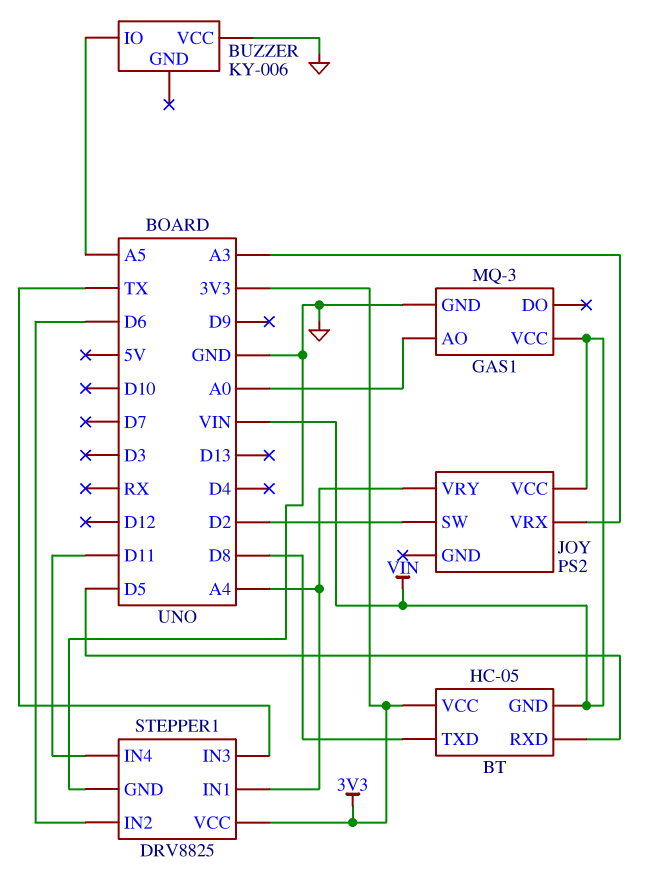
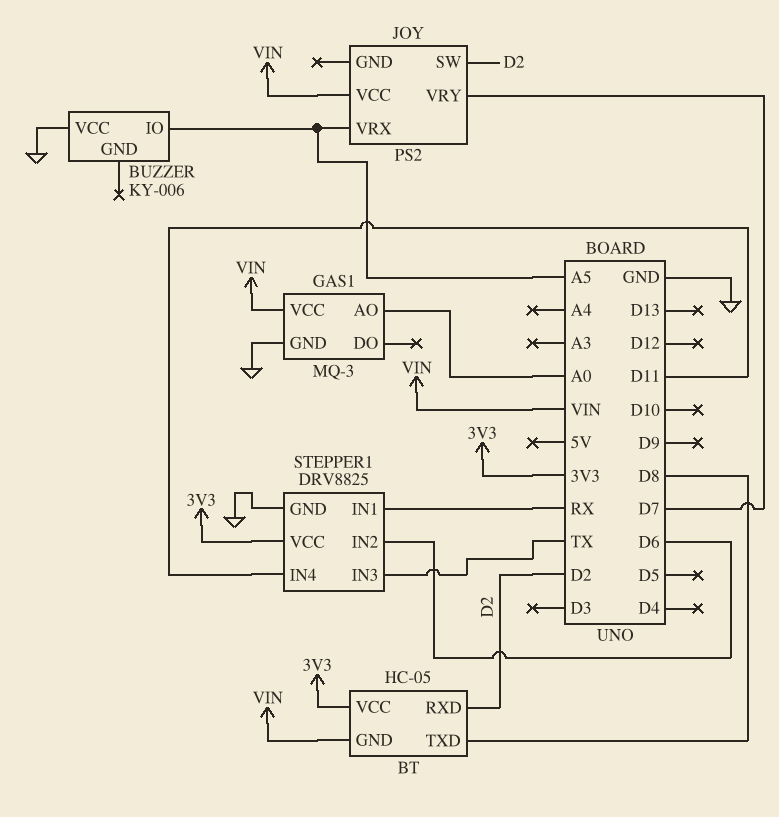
BT pin RXD: D5 -> D2
JOY pin VRX: A3 -> A5
JOY pin VRY: A4 -> D7
STEPPER1 pin IN1: A4 -> RX

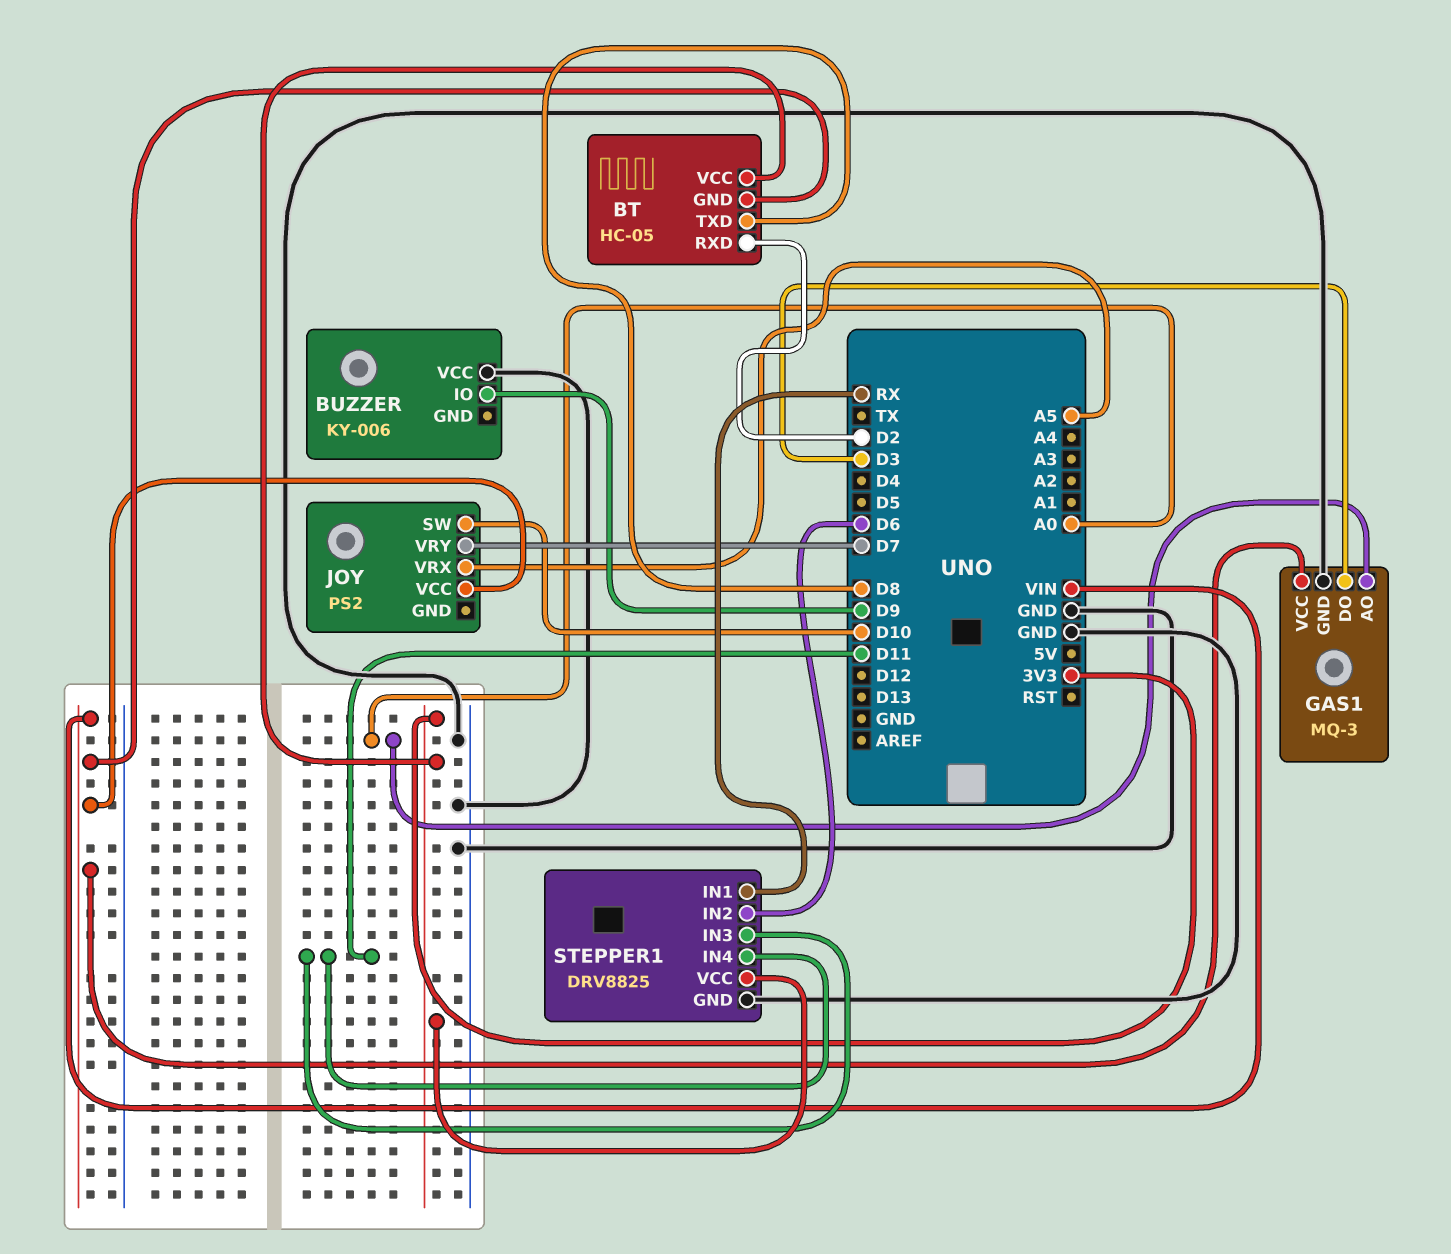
BUZZER pin IO: A5 -> D9
GAS1 pin DO: none -> D3
JOY pin SW: D2 -> D10
STEPPER1 pin IN3: TX -> D11

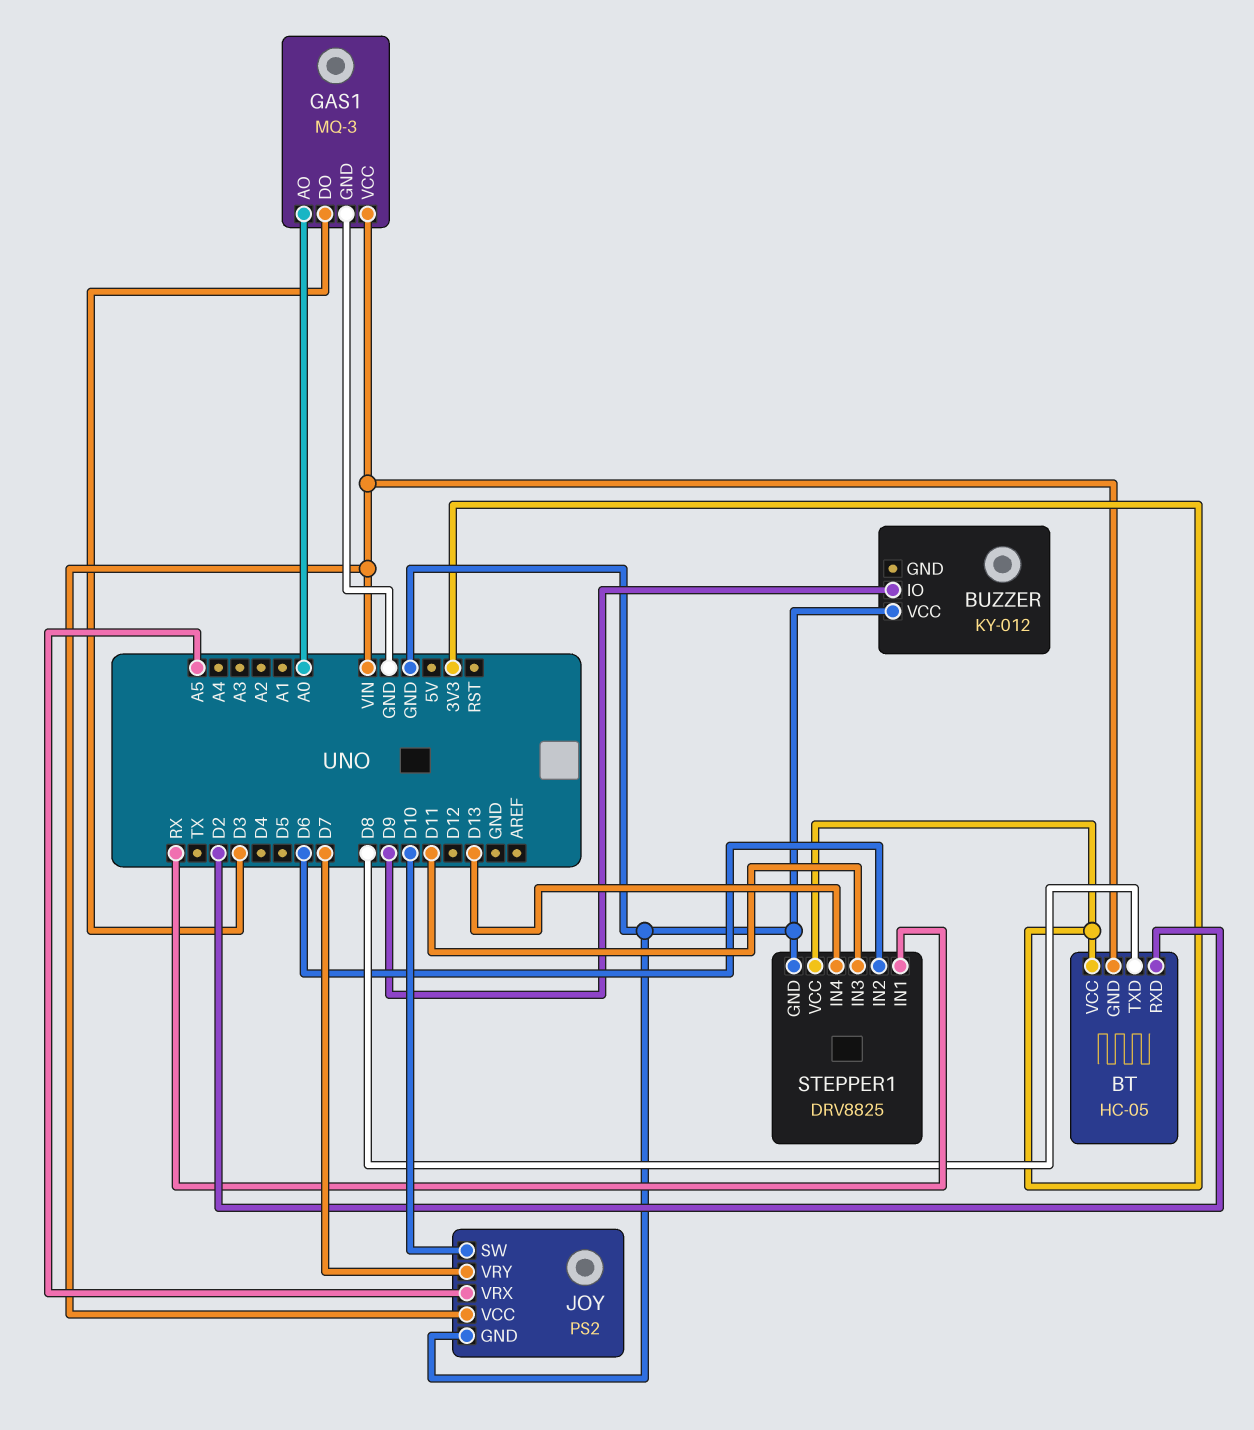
BUZZER: KY-006 -> KY-012
JOY pin GND: none -> GND
STEPPER1 pin IN4: D11 -> D13

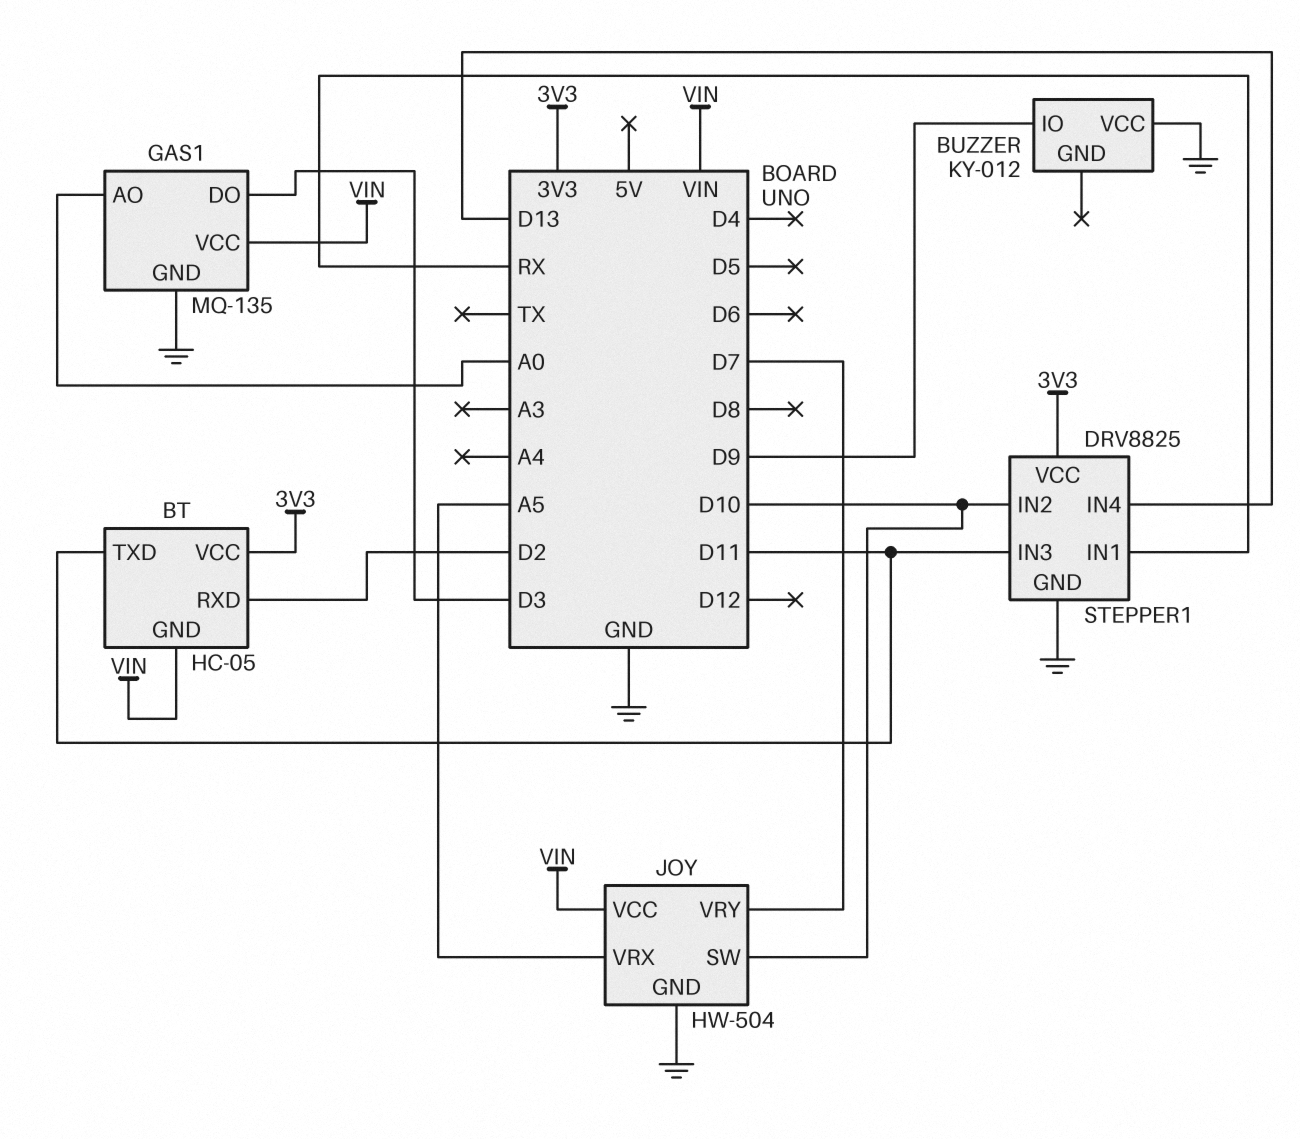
BT pin TXD: D8 -> D11
GAS1: MQ-3 -> MQ-135
JOY: PS2 -> HW-504
STEPPER1 pin IN2: D6 -> D10

